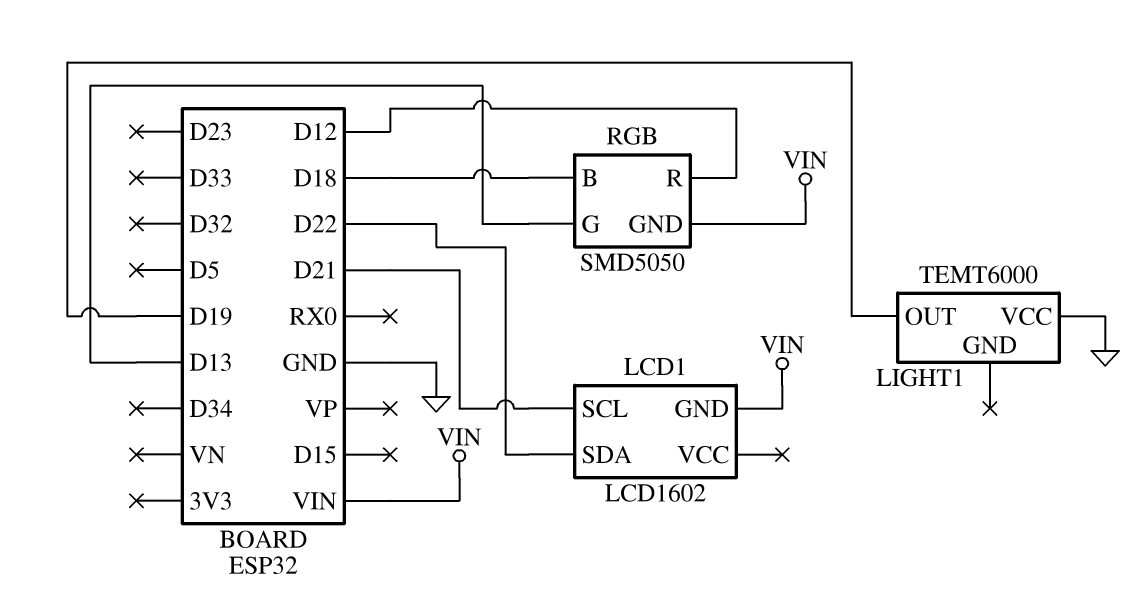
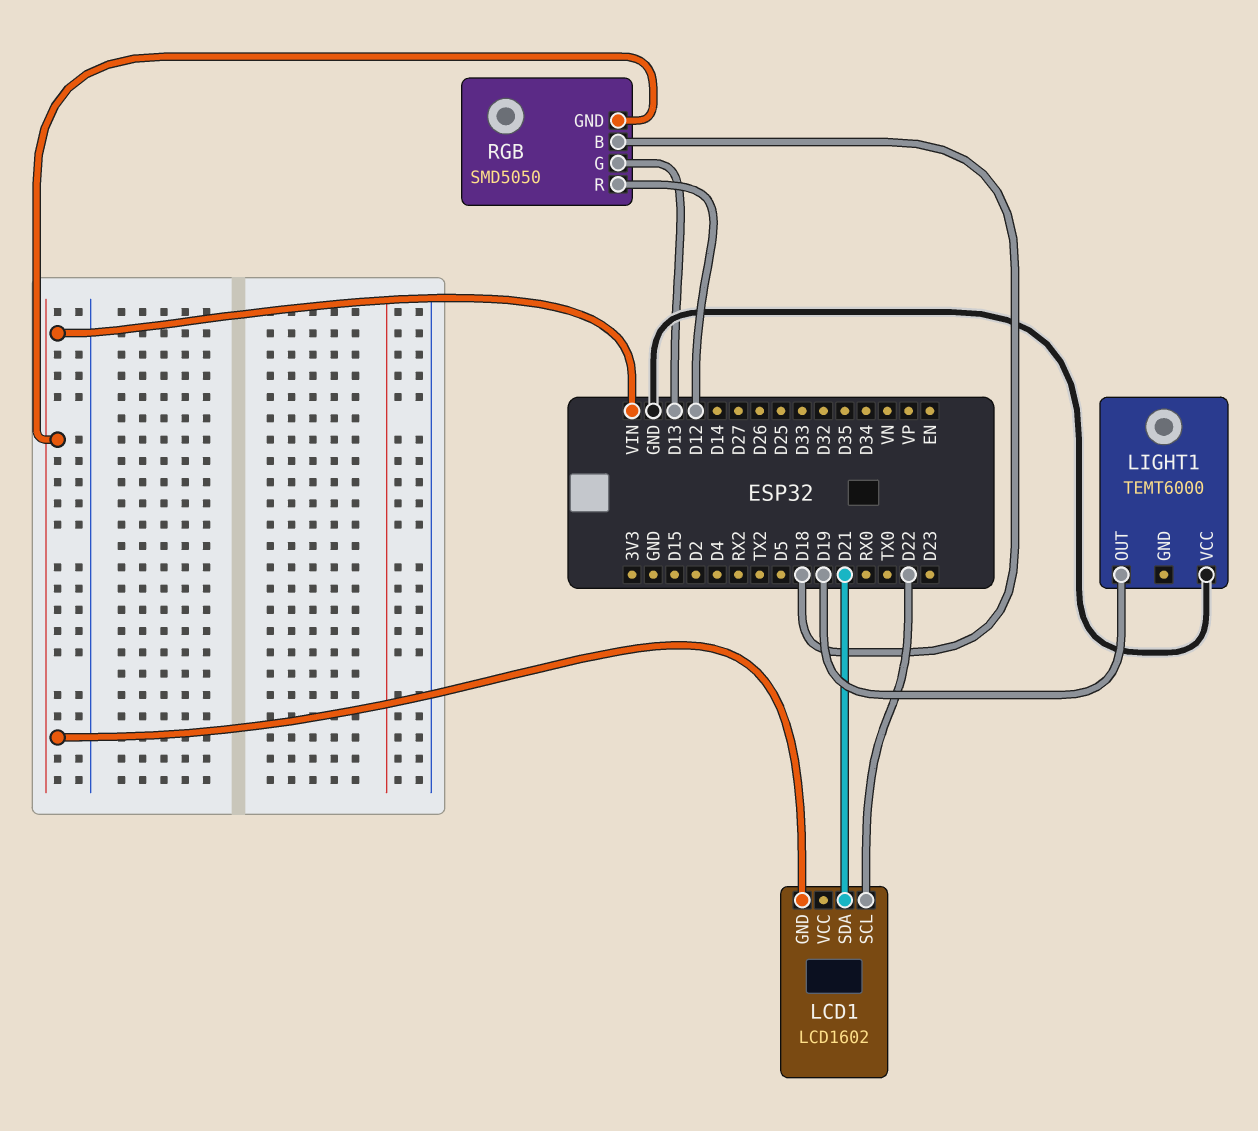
LCD1 pin SCL: D21 -> D22
LCD1 pin SDA: D22 -> D21

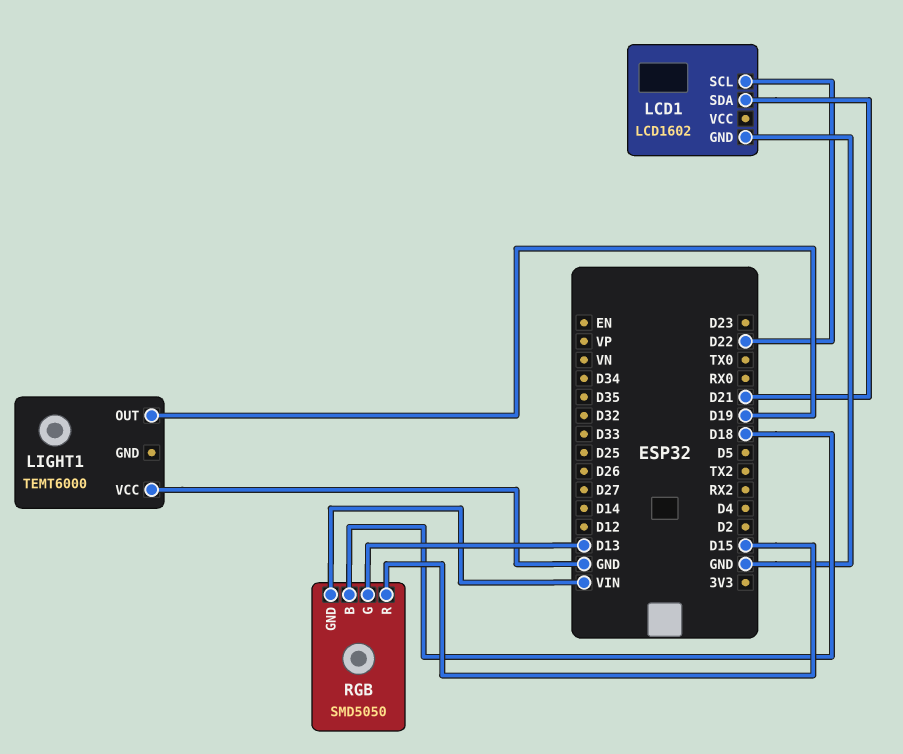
LCD1 pin GND: VIN -> GND
RGB pin R: D12 -> D15

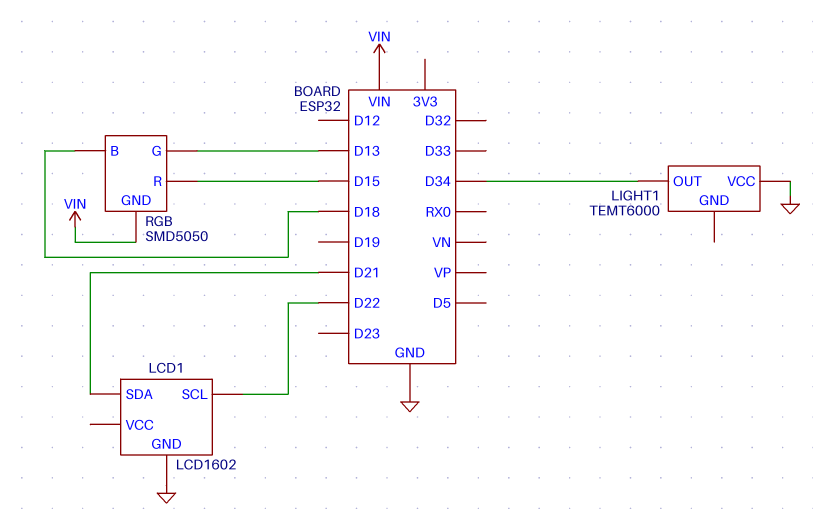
LIGHT1 pin OUT: D19 -> D34

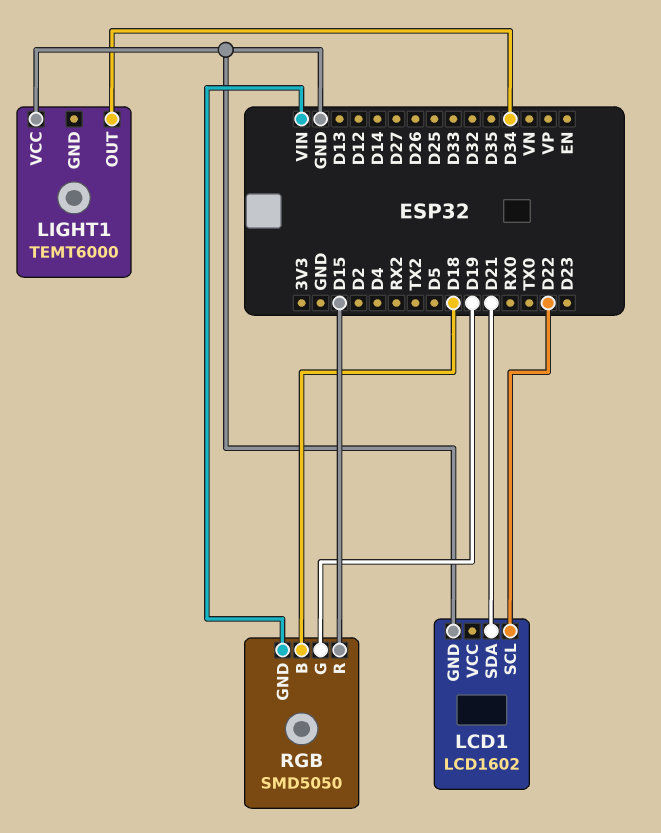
RGB pin G: D13 -> D19

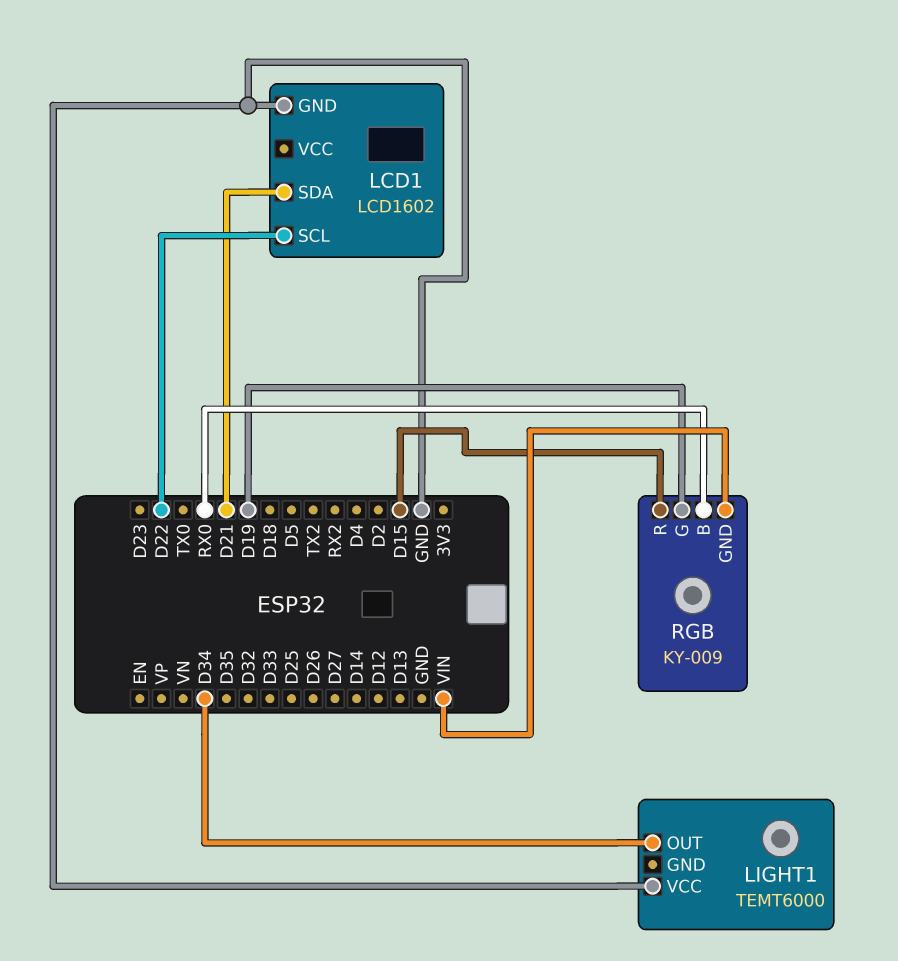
RGB: SMD5050 -> KY-009
RGB pin B: D18 -> RX0

